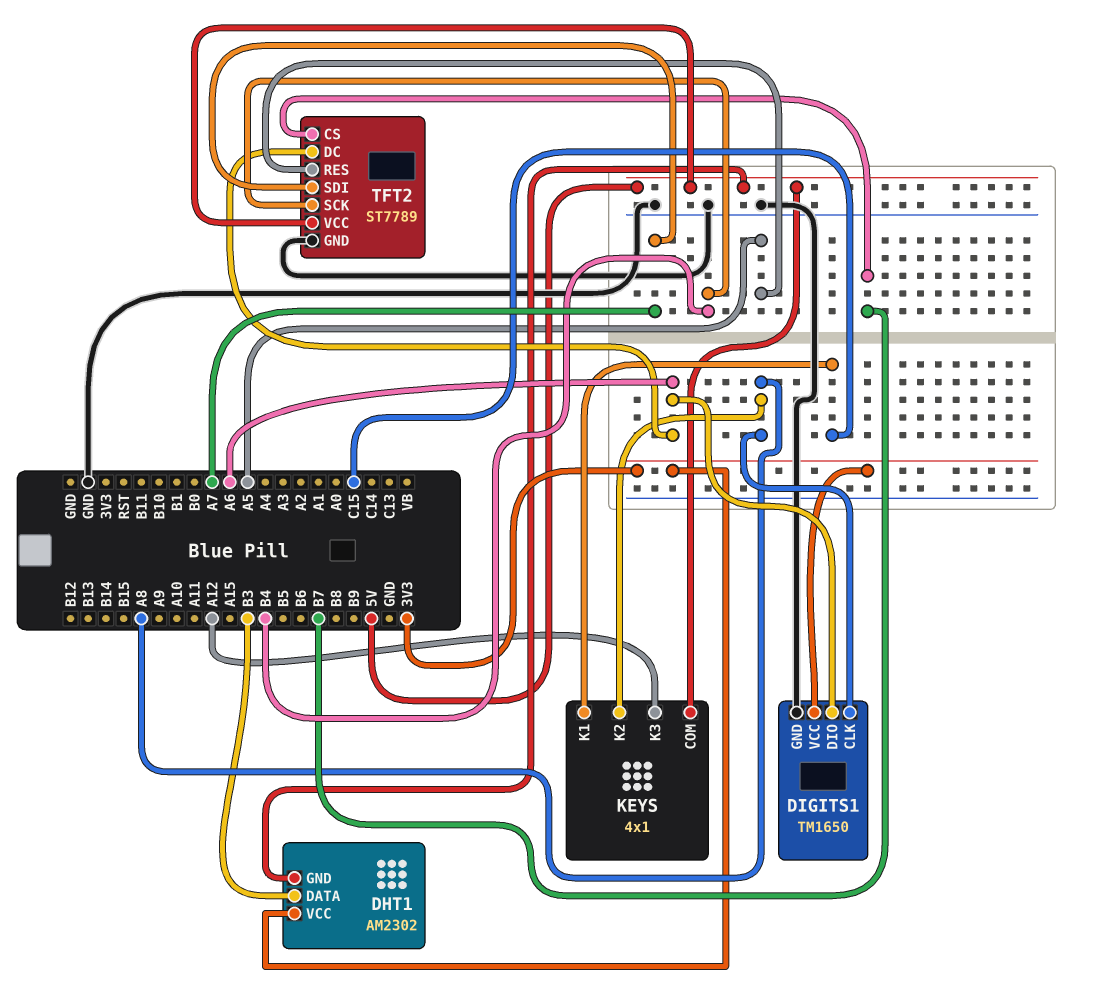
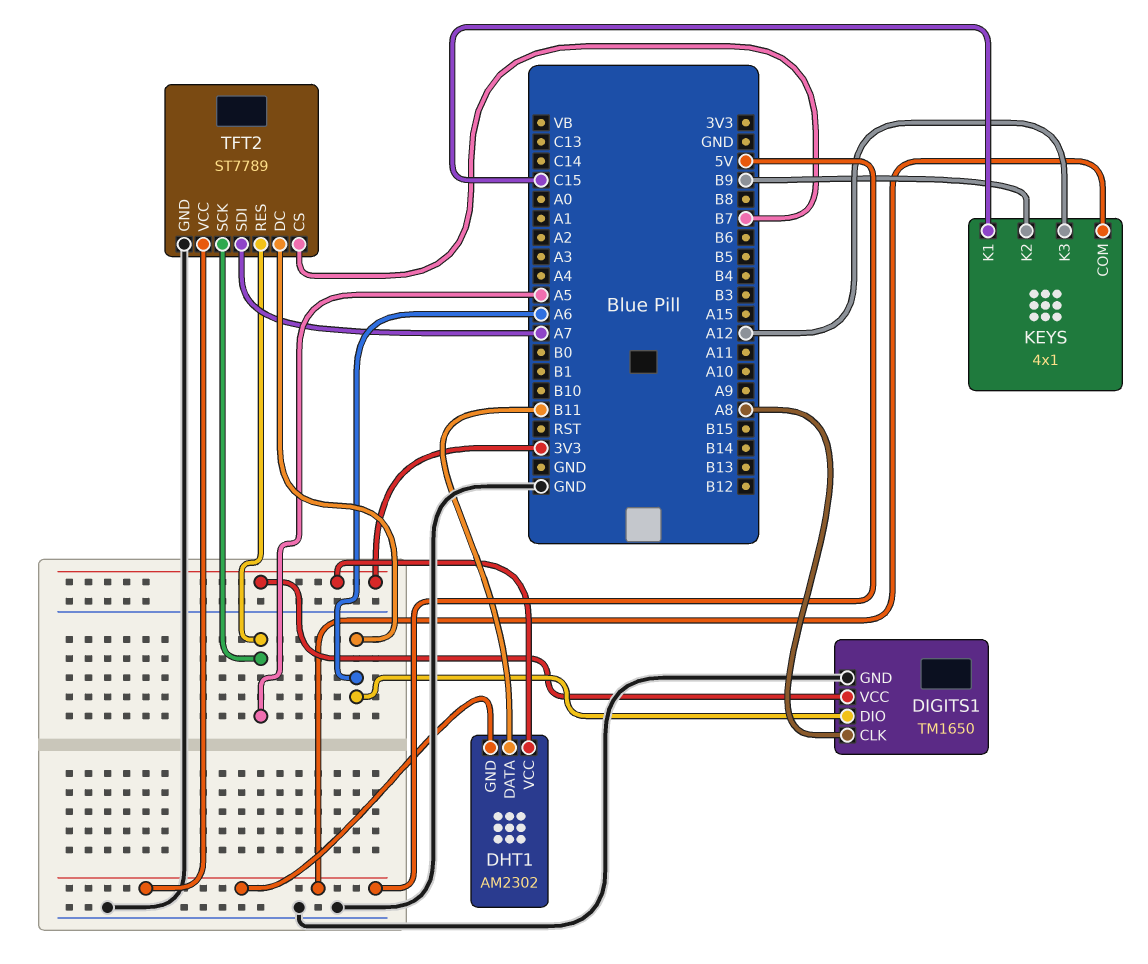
DHT1 pin DATA: B3 -> B11
KEYS pin K2: A8 -> B9
TFT2 pin SCK: B4 -> A5

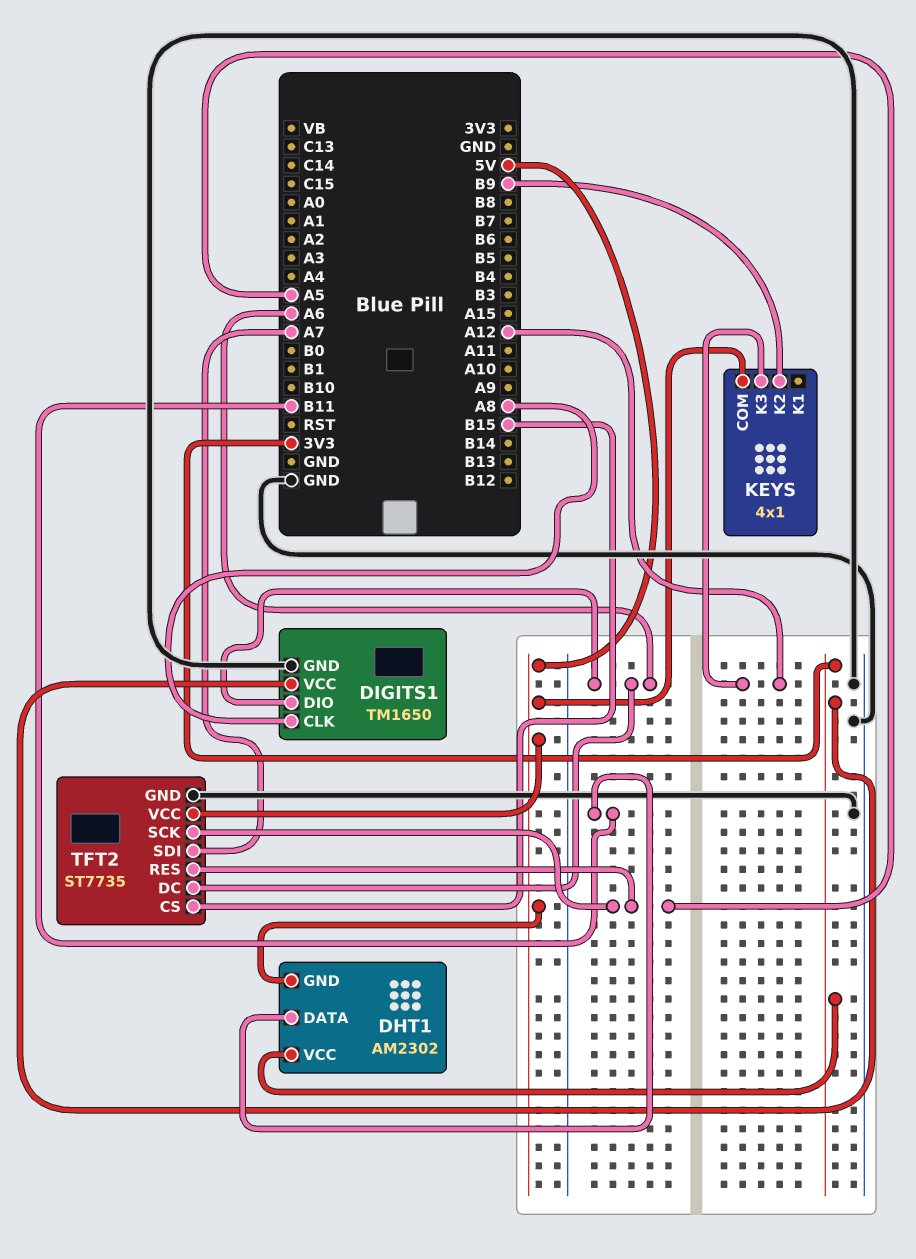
KEYS pin K1: C15 -> none
TFT2: ST7789 -> ST7735
TFT2 pin CS: B7 -> B15

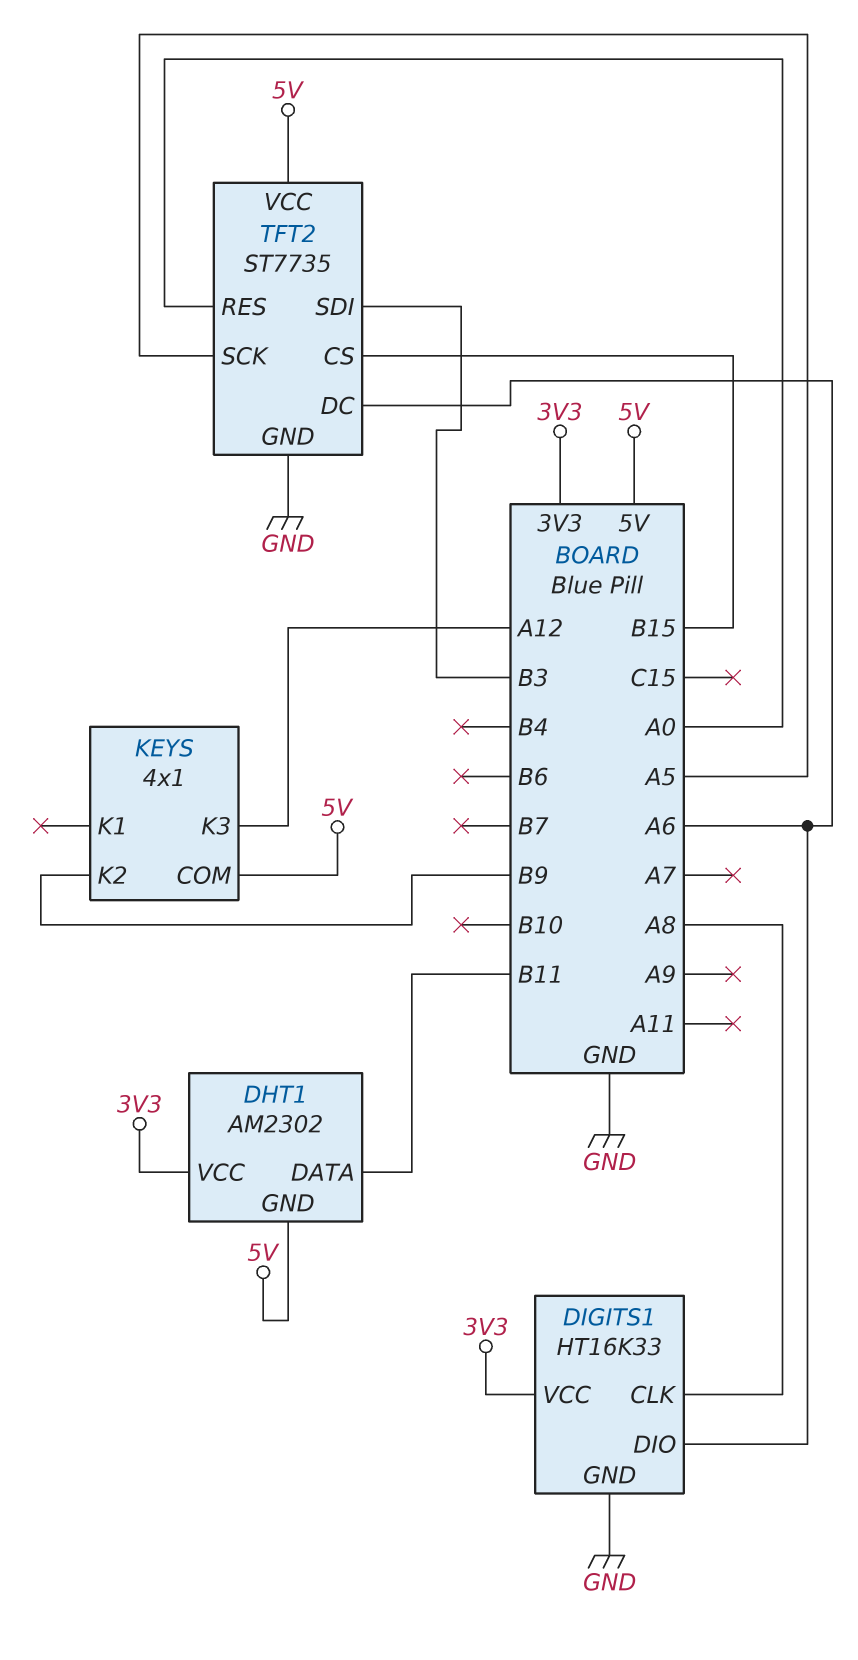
DIGITS1: TM1650 -> HT16K33
TFT2 pin RES: A5 -> A0
TFT2 pin SDI: A7 -> B3

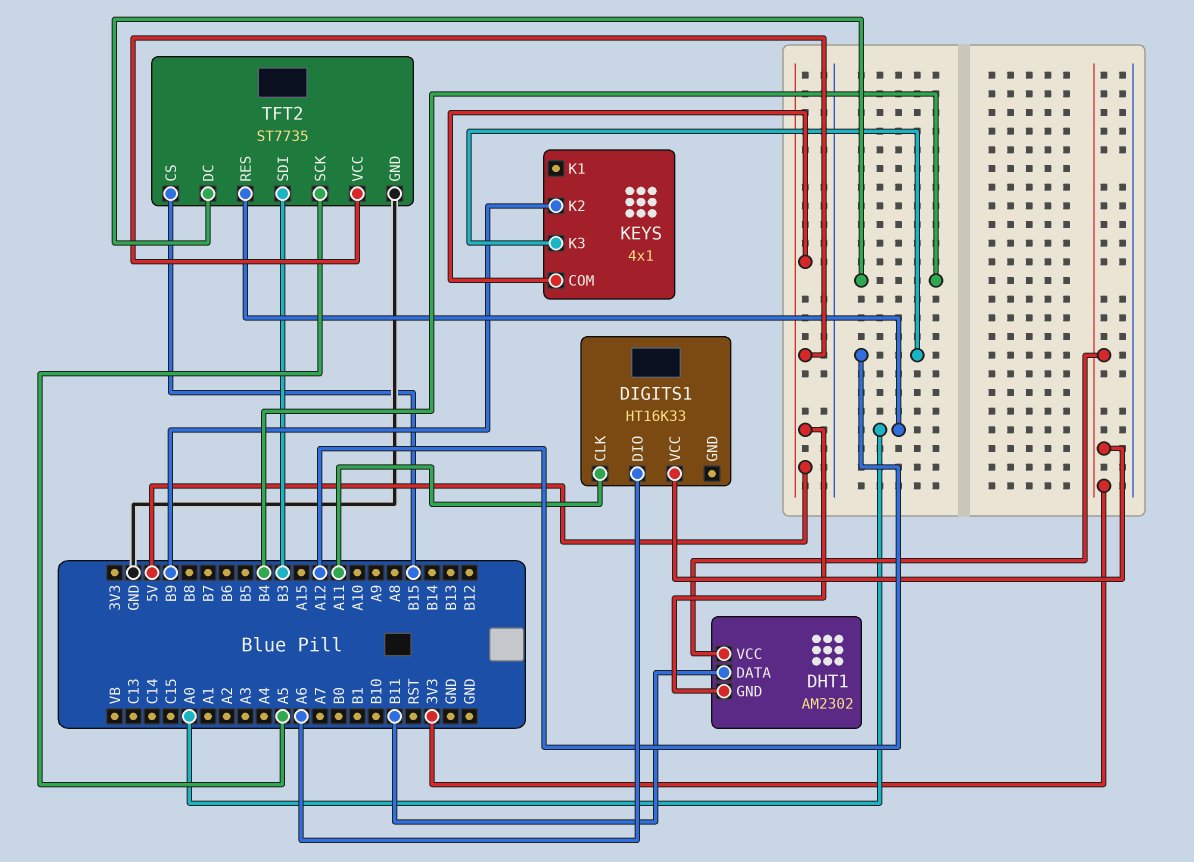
DIGITS1 pin CLK: A8 -> A11
DIGITS1 pin GND: GND -> none
TFT2 pin DC: A6 -> B4

